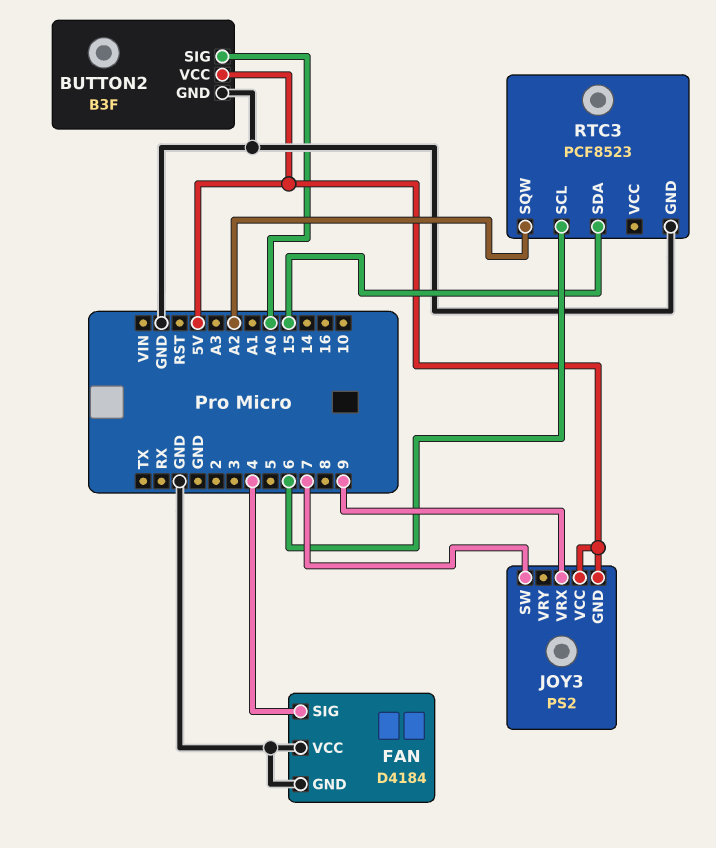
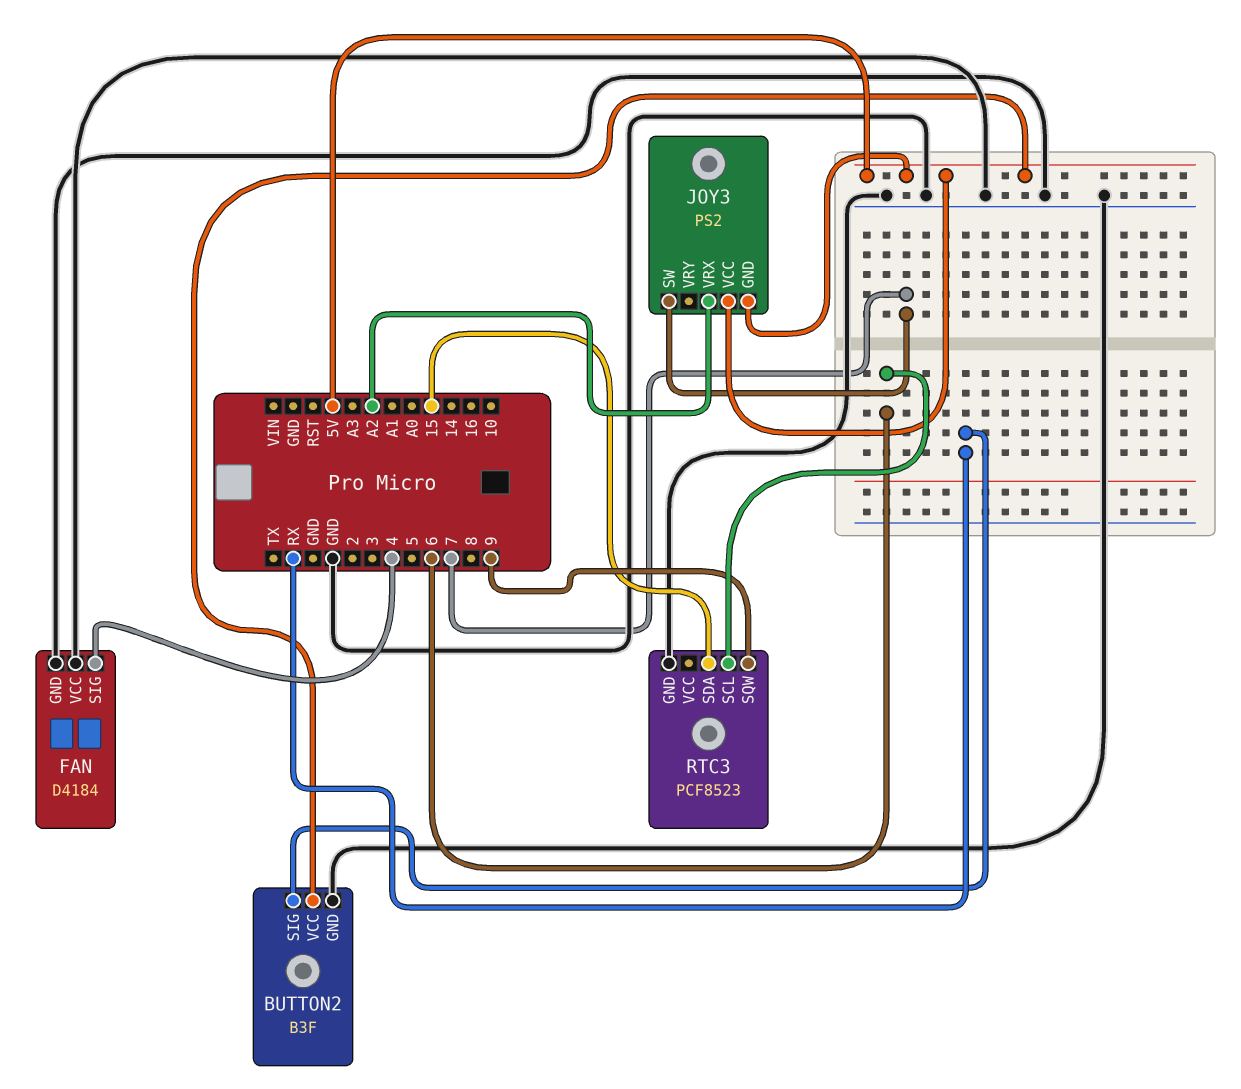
BUTTON2 pin SIG: A0 -> RX
JOY3 pin VRX: 9 -> A2
RTC3 pin SQW: A2 -> 9

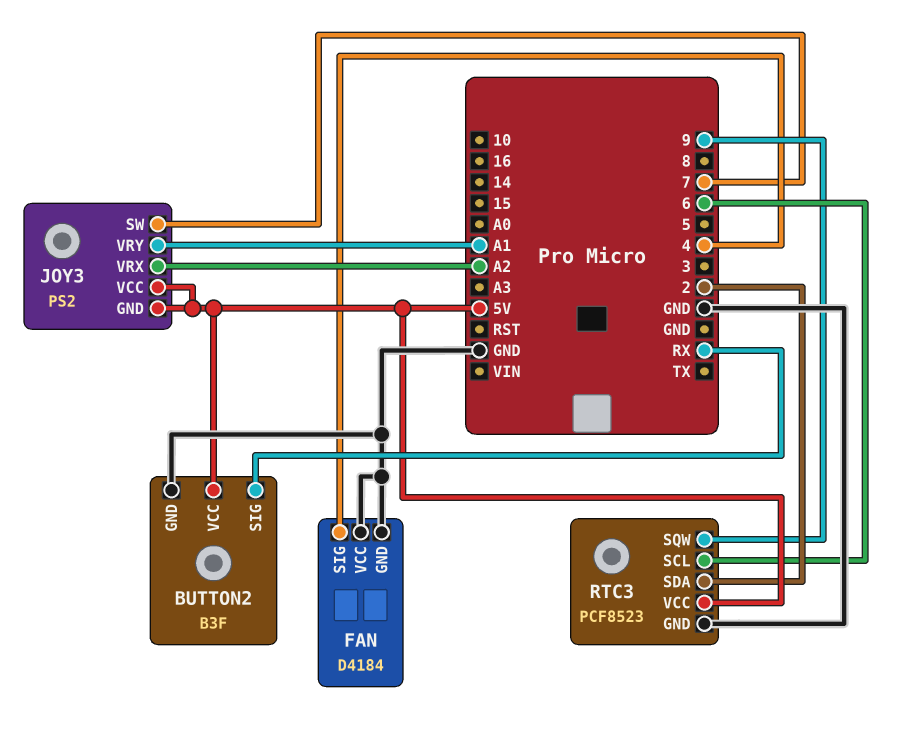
JOY3 pin VRY: none -> A1
RTC3 pin SDA: 15 -> 2
RTC3 pin VCC: none -> 5V

